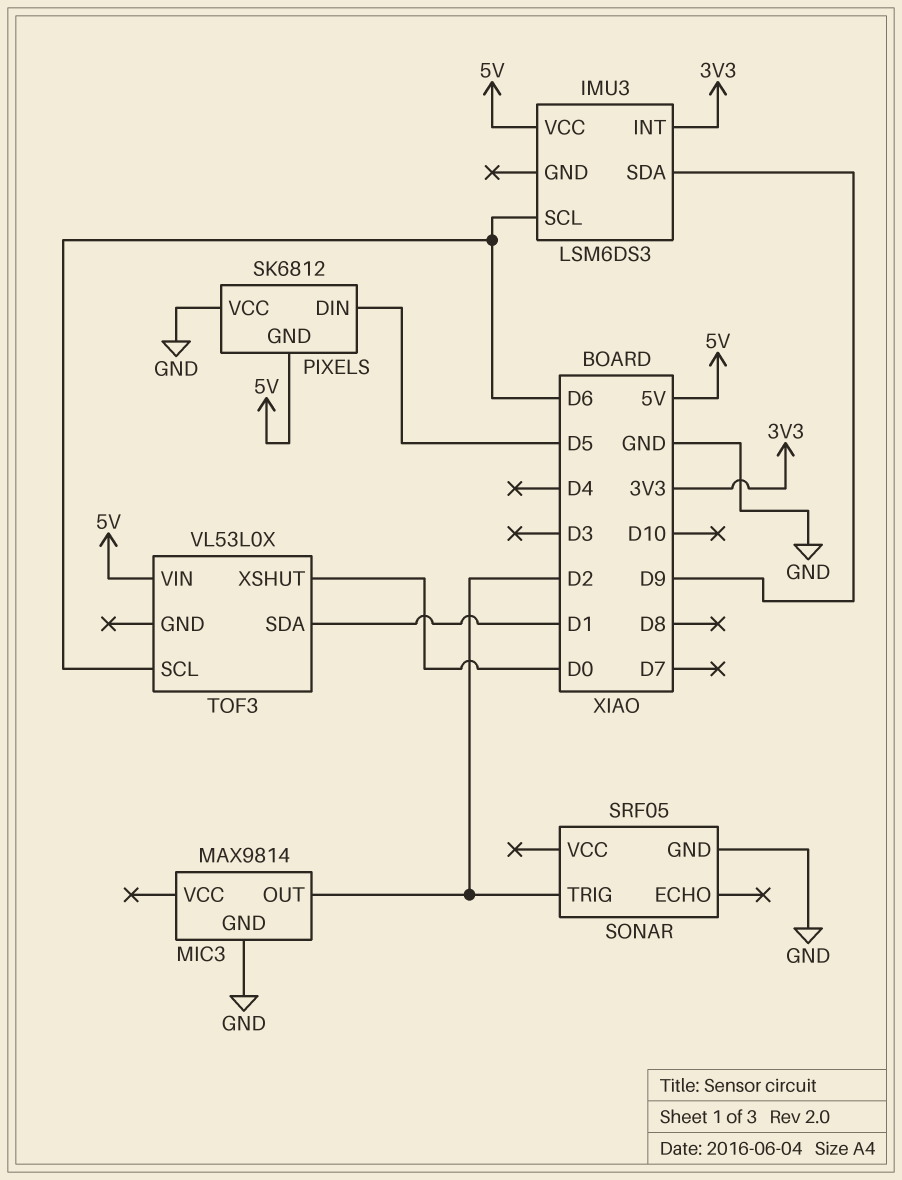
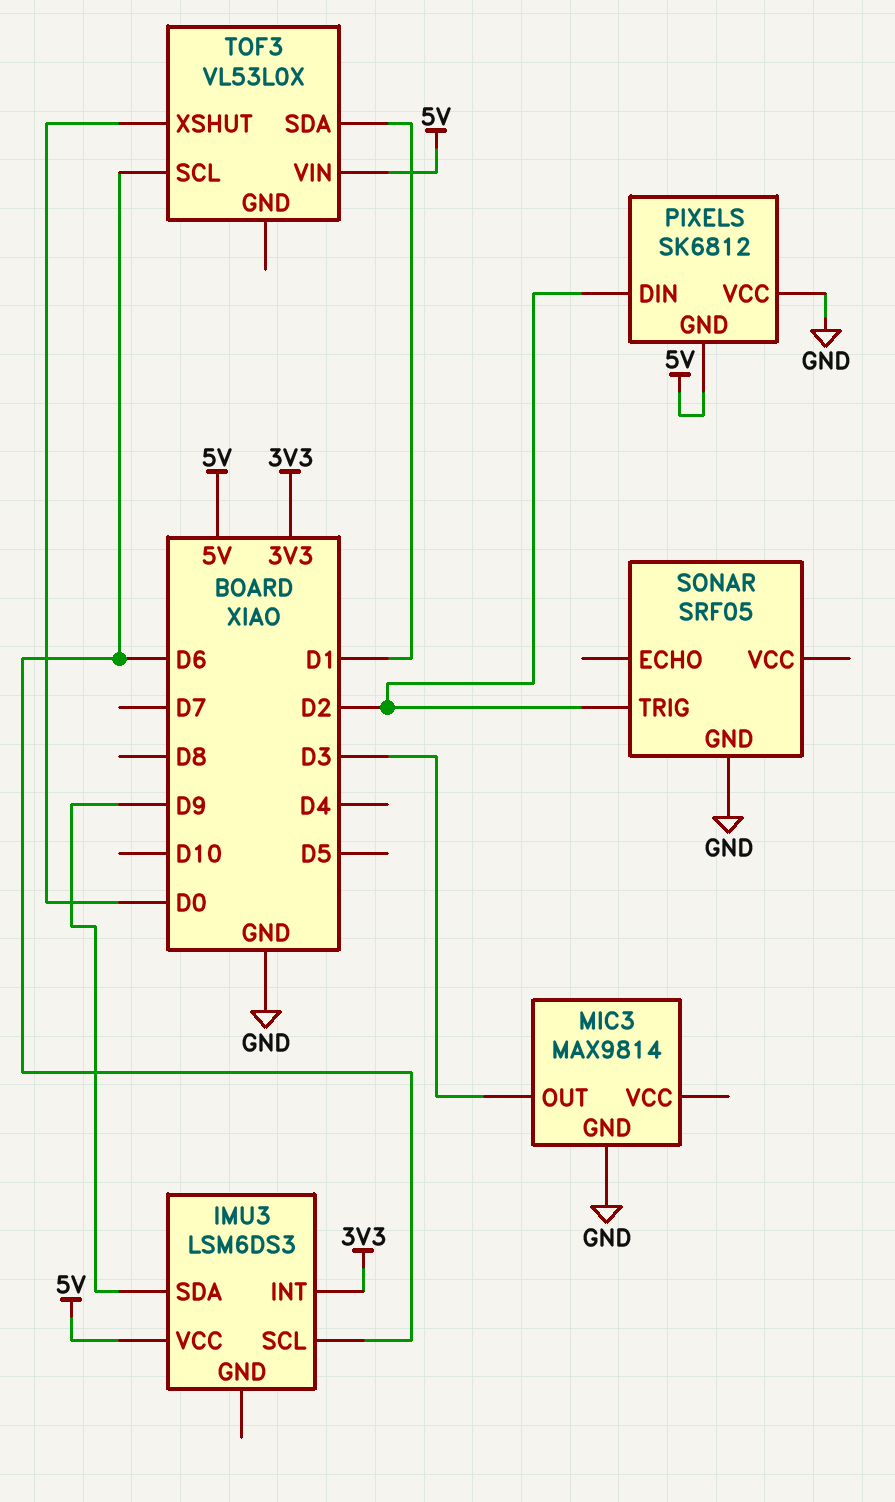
MIC3 pin OUT: D2 -> D3
PIXELS pin DIN: D5 -> D2

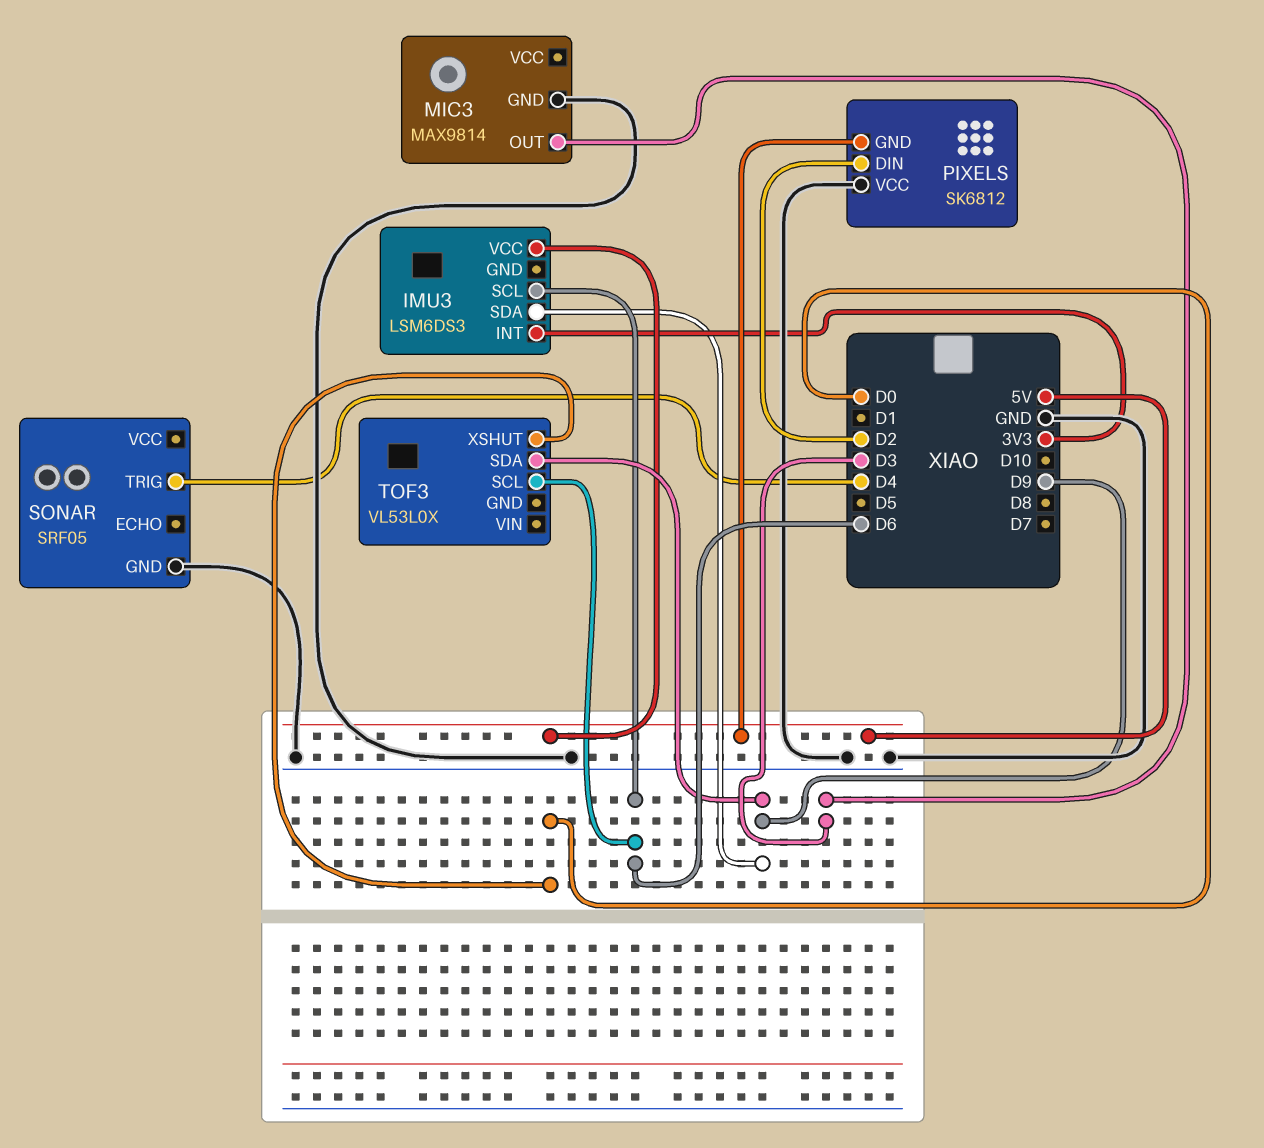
SONAR pin TRIG: D2 -> D4
TOF3 pin SDA: D1 -> D9
TOF3 pin VIN: 5V -> none

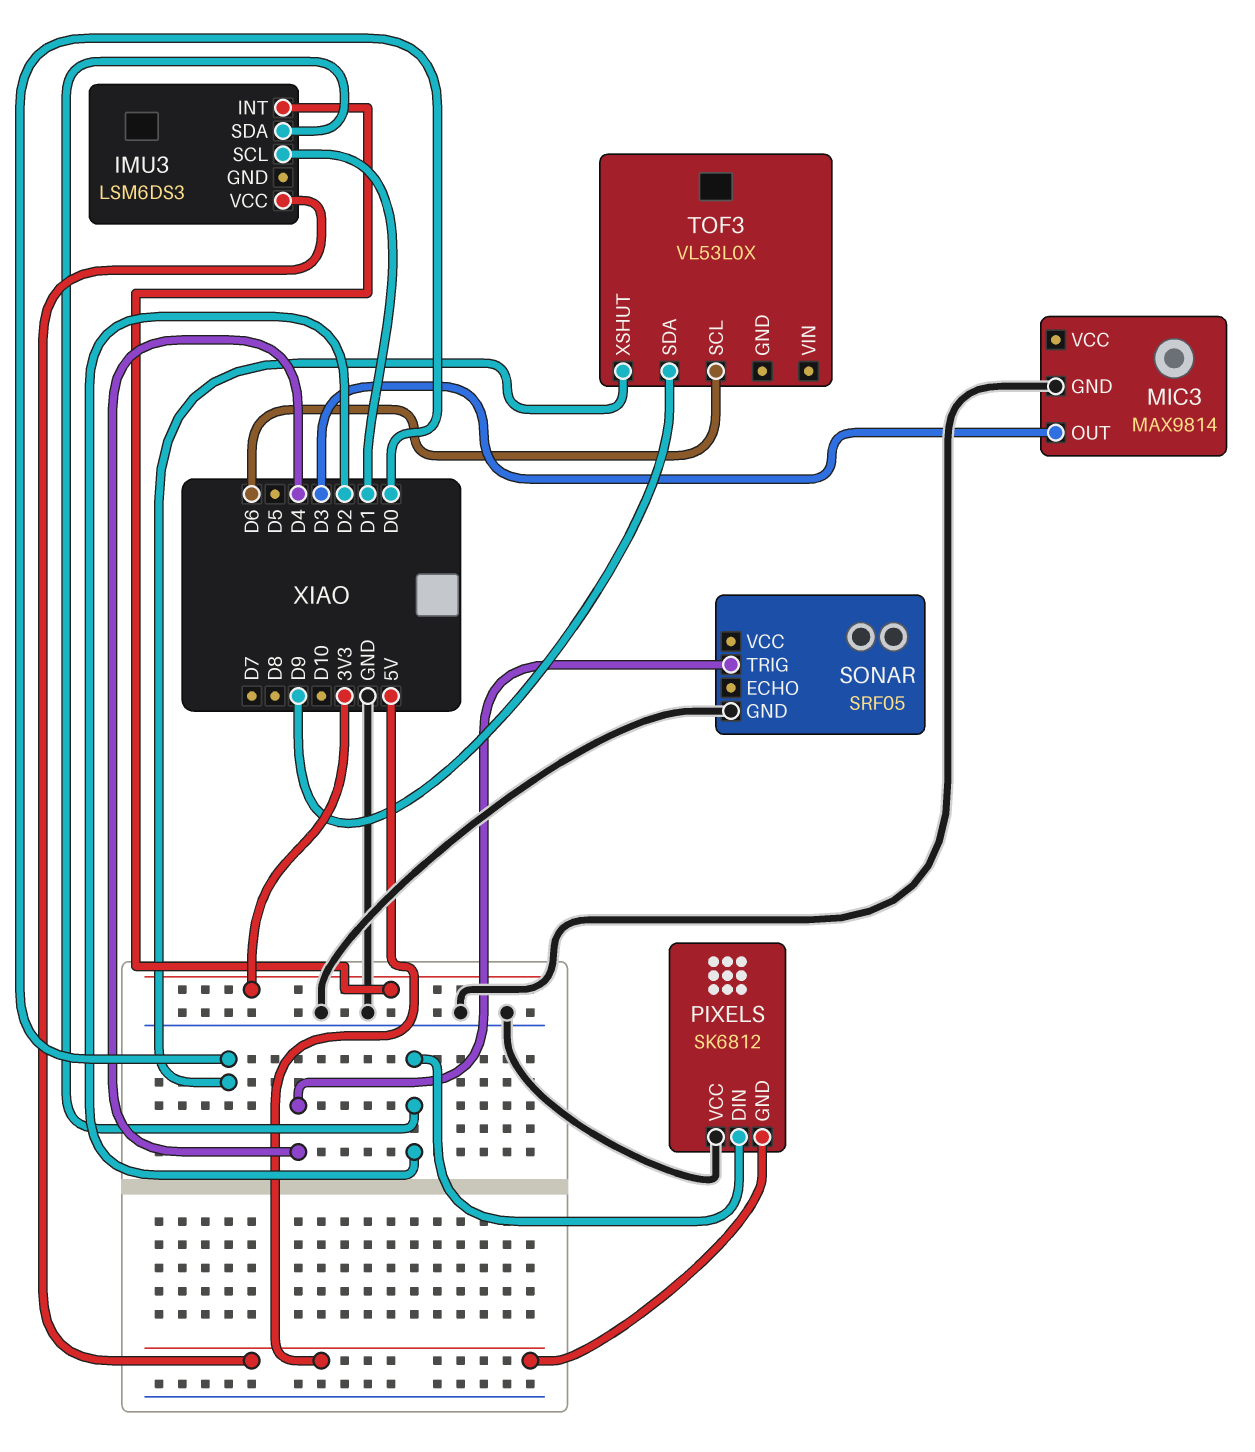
IMU3 pin SCL: D6 -> D1
IMU3 pin SDA: D9 -> D2

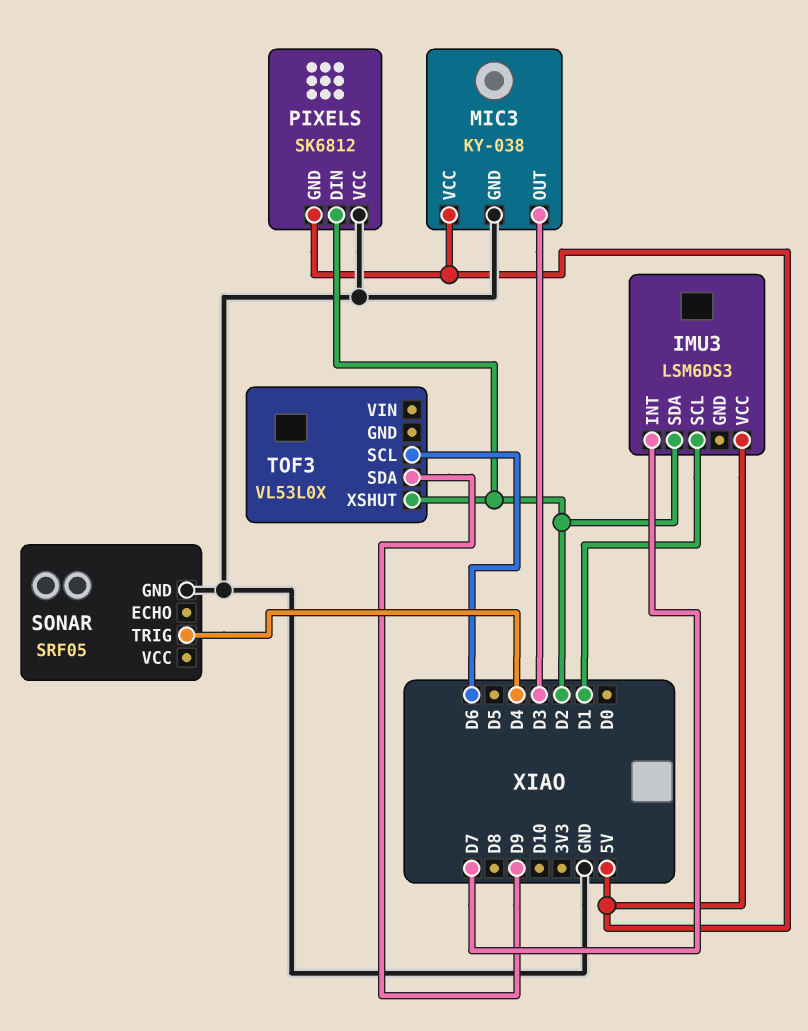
IMU3 pin INT: 3V3 -> D7
MIC3: MAX9814 -> KY-038
MIC3 pin VCC: none -> 5V
TOF3 pin XSHUT: D0 -> D2

